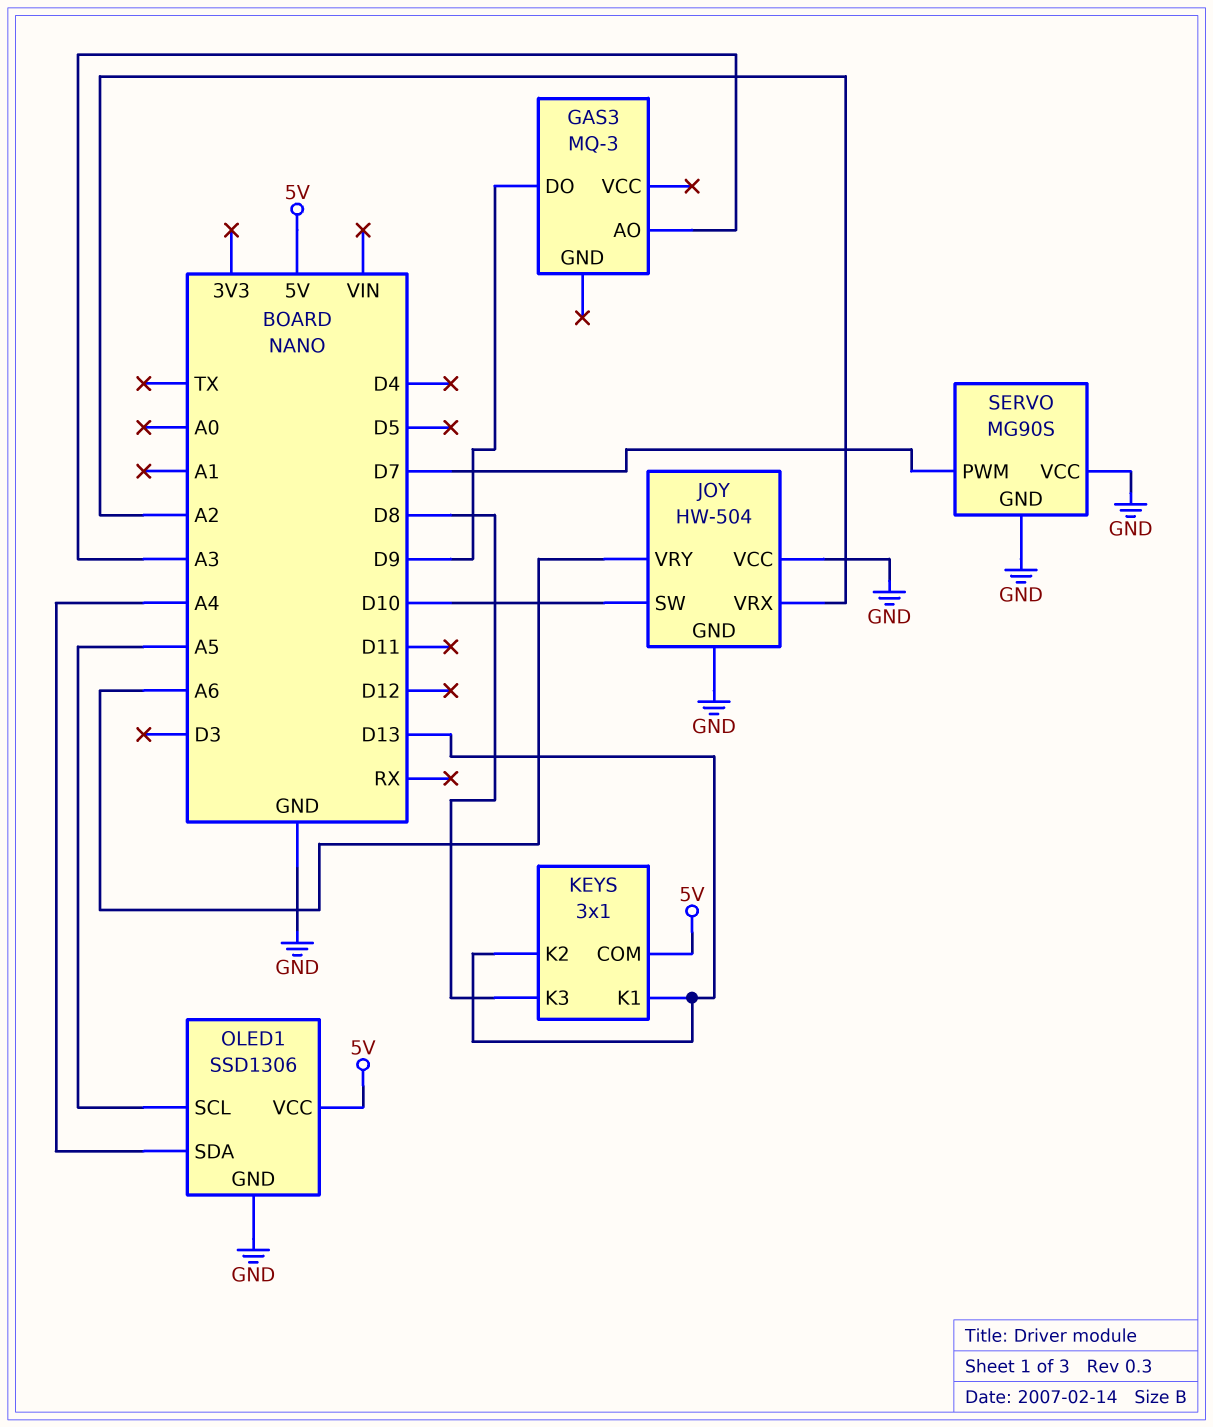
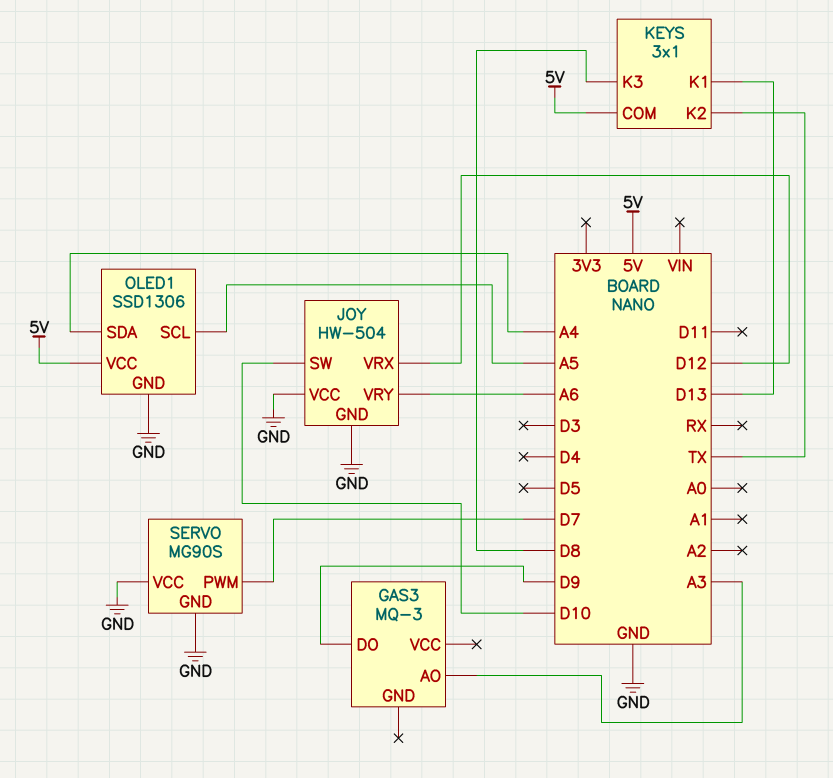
JOY pin VRX: A2 -> D12
KEYS pin K2: D13 -> TX

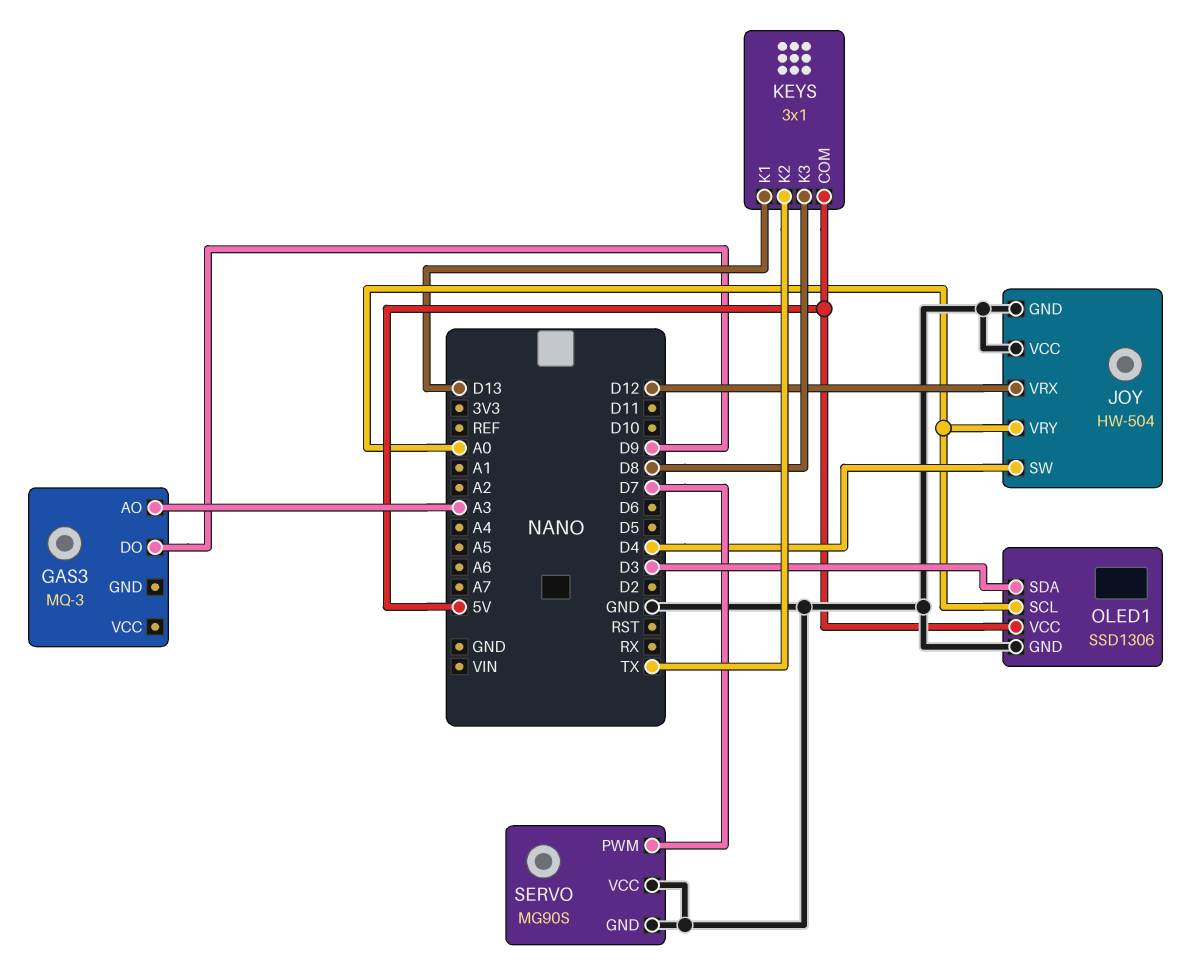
JOY pin SW: D10 -> D4
JOY pin VRY: A6 -> A0
OLED1 pin SCL: A5 -> A0
OLED1 pin SDA: A4 -> D3

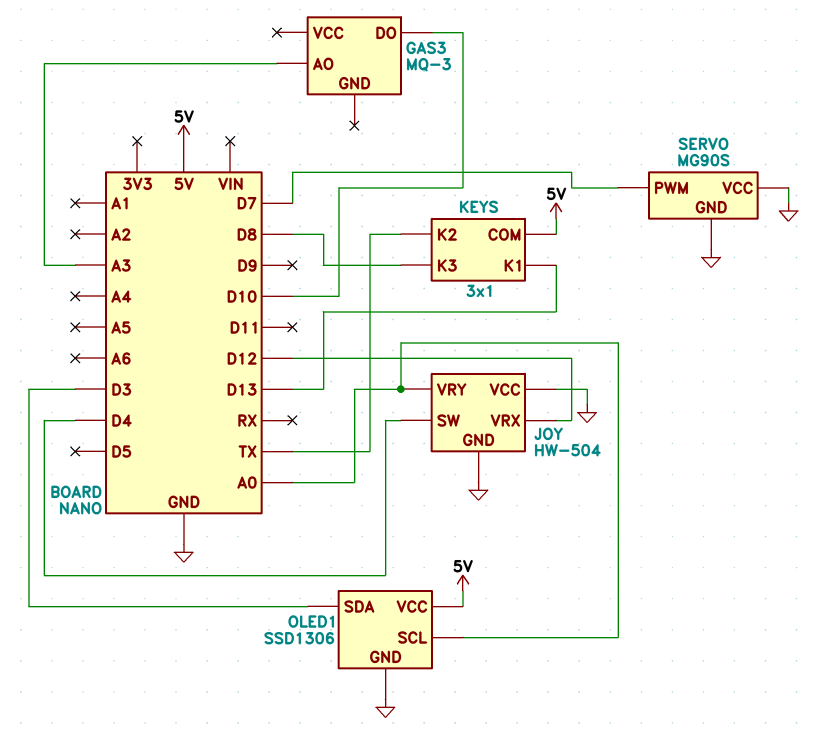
GAS3 pin DO: D9 -> D10

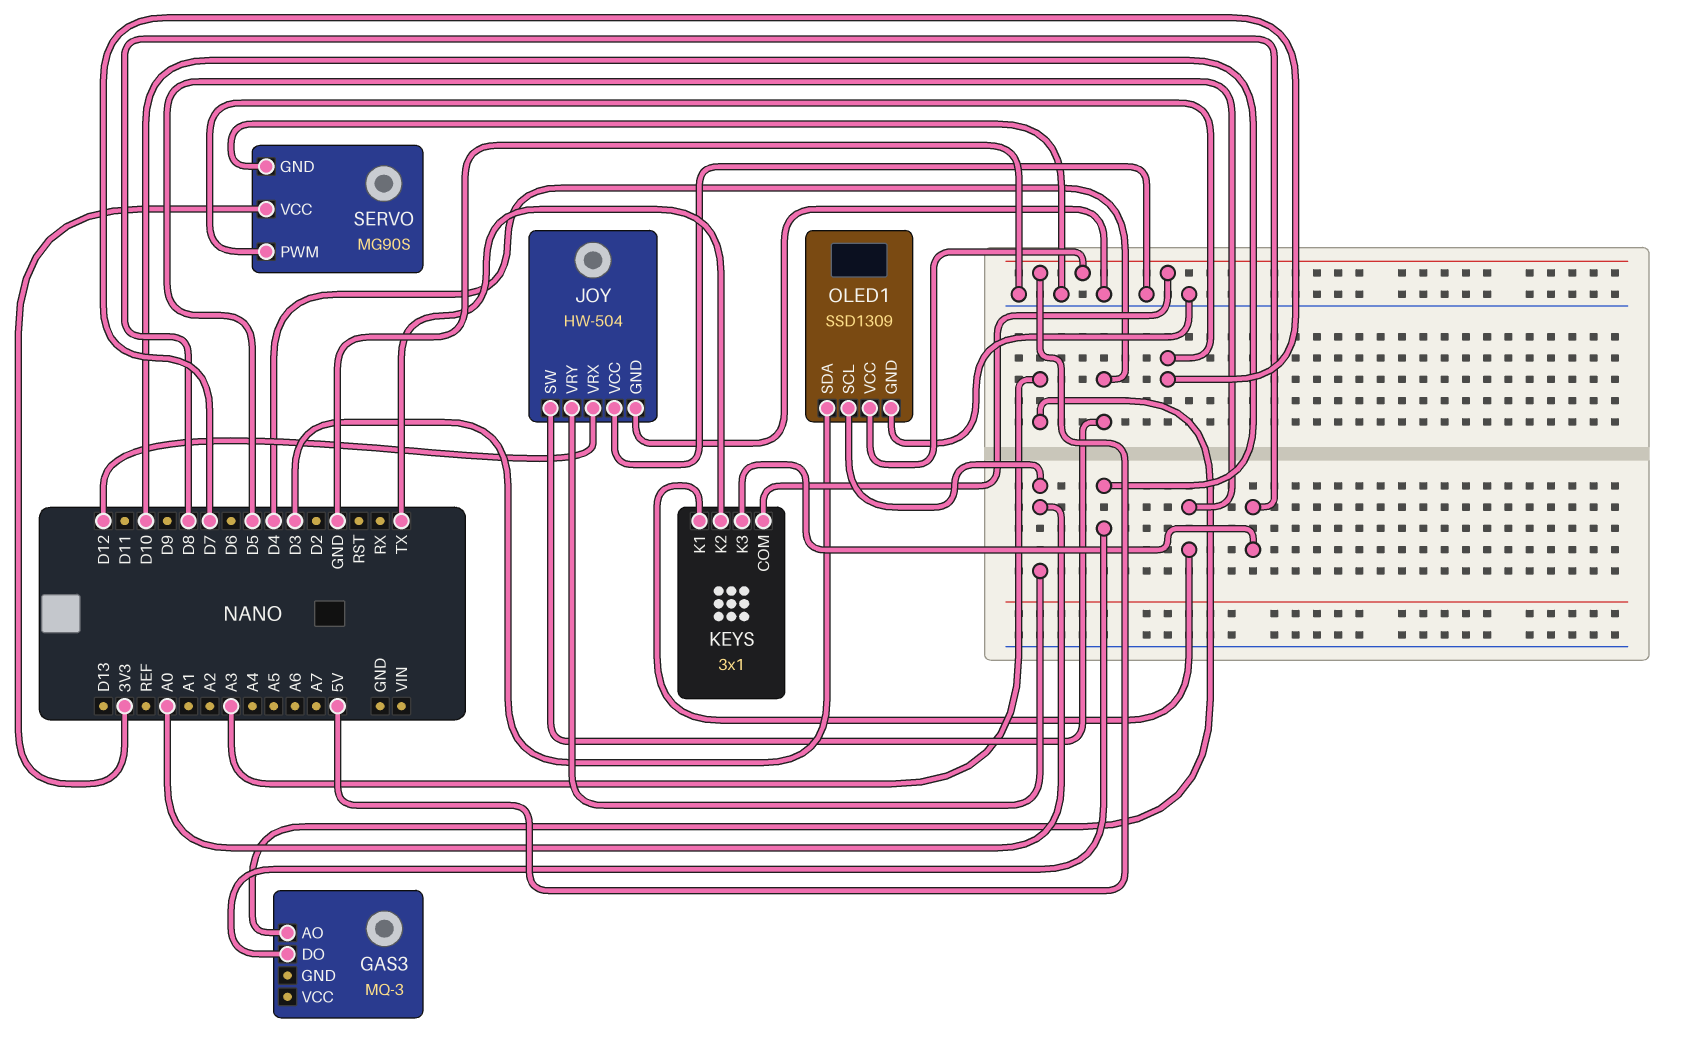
KEYS pin K1: D13 -> D5
OLED1: SSD1306 -> SSD1309
SERVO pin VCC: GND -> 3V3

